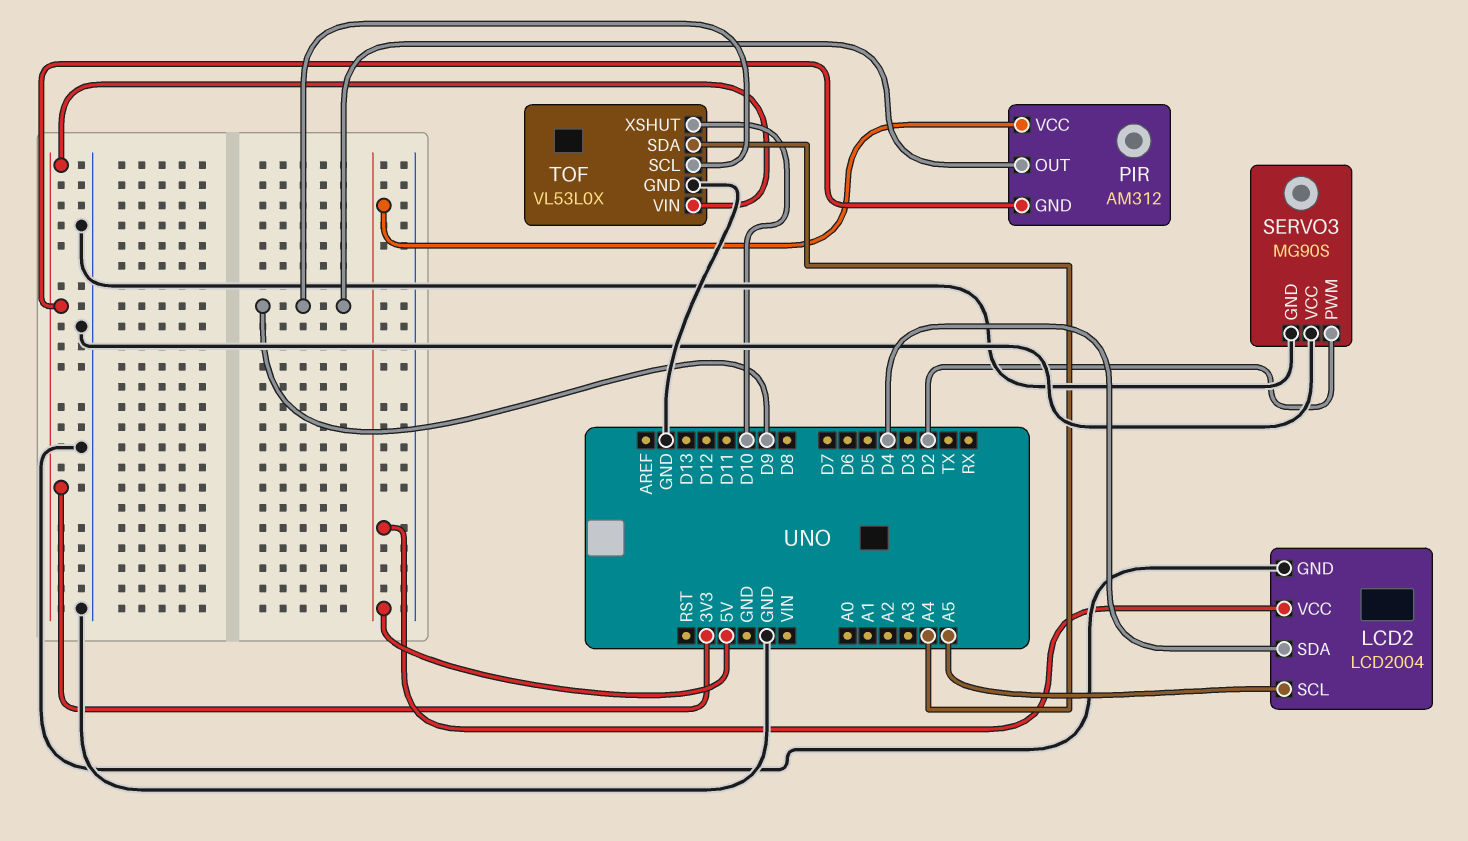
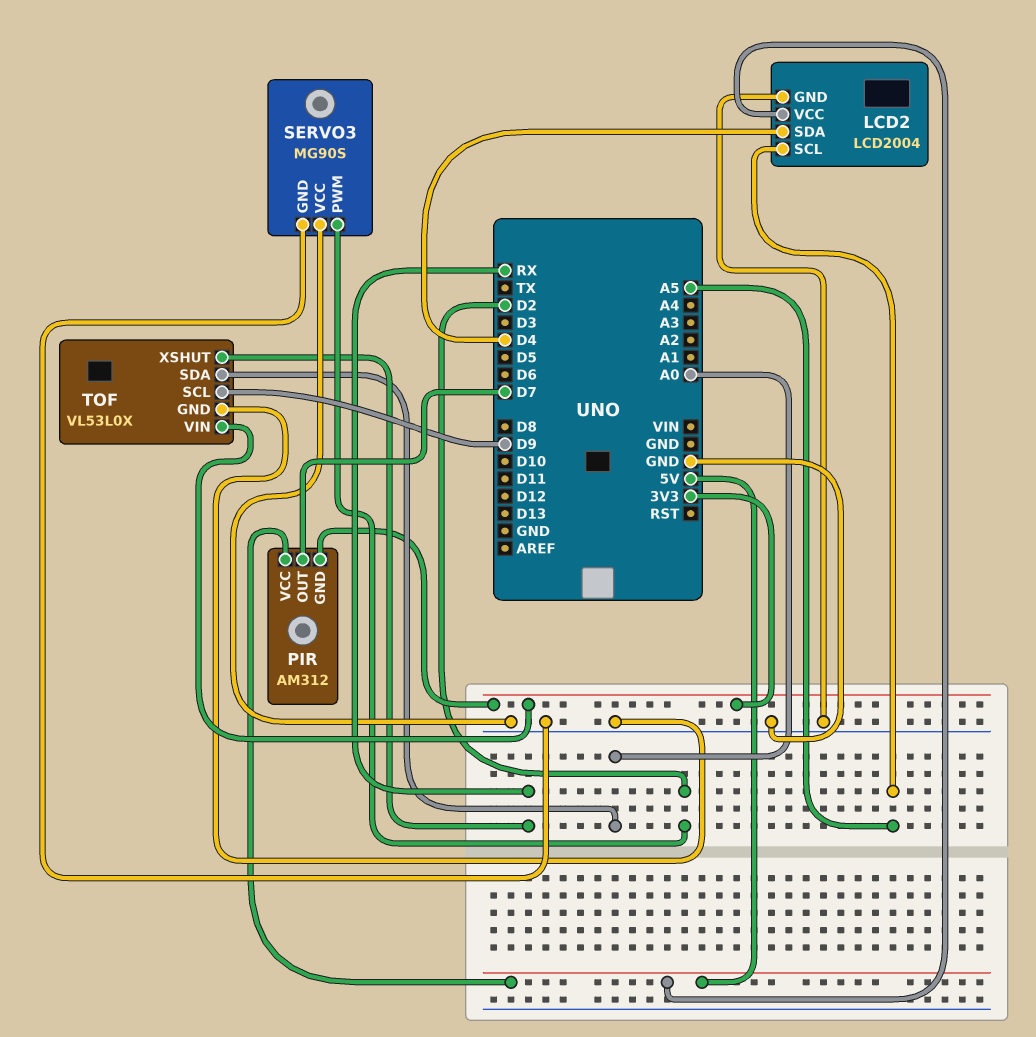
PIR pin OUT: D9 -> D7
TOF pin SDA: A4 -> A0
TOF pin XSHUT: D10 -> RX

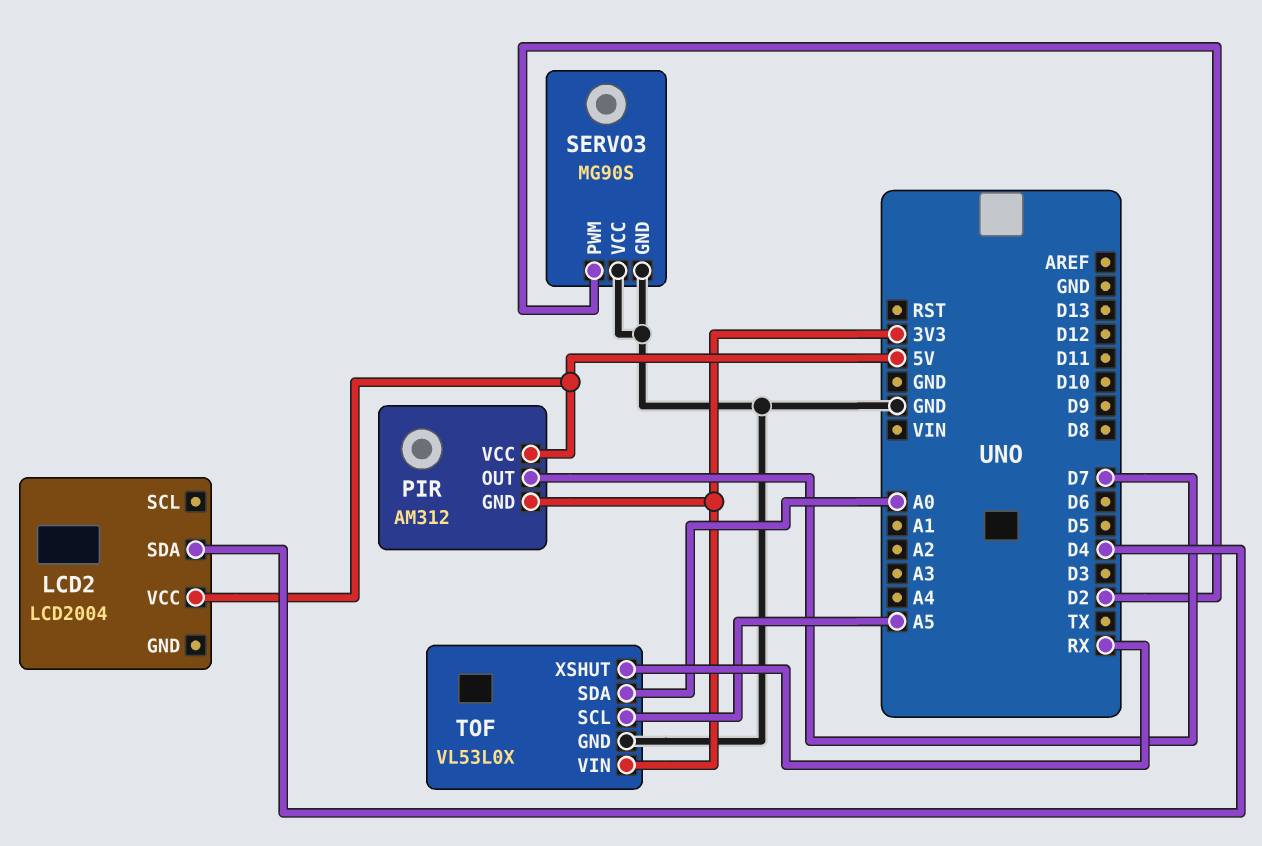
LCD2 pin GND: GND -> none
LCD2 pin SCL: A5 -> none
TOF pin SCL: D9 -> A5

